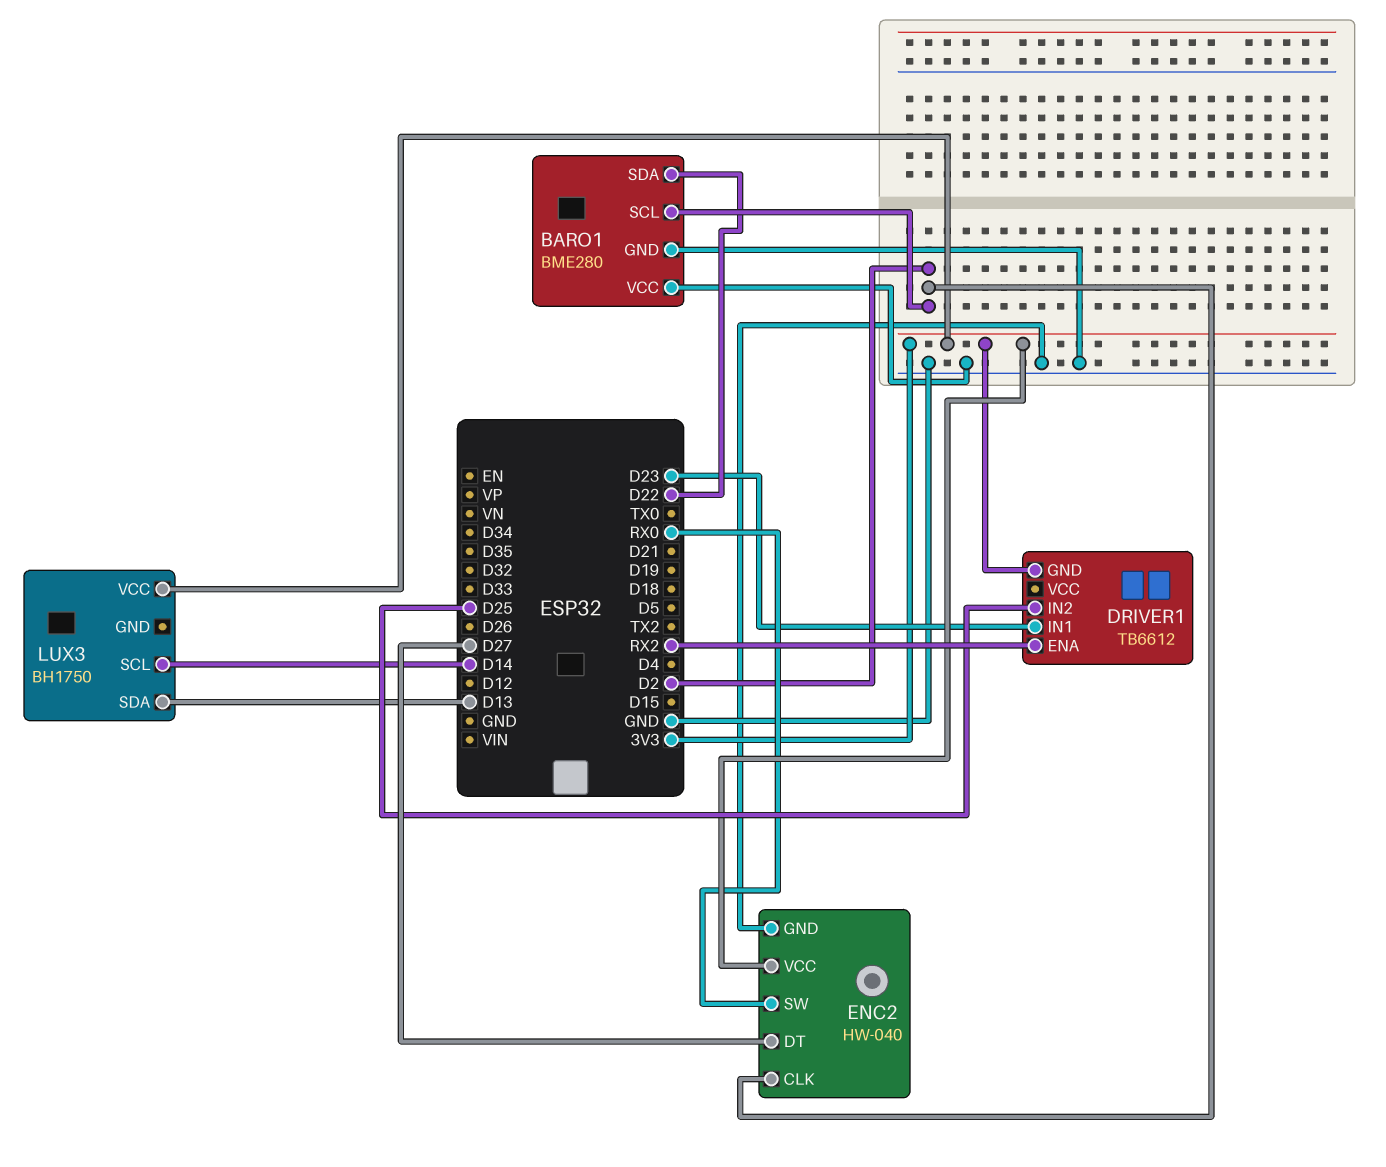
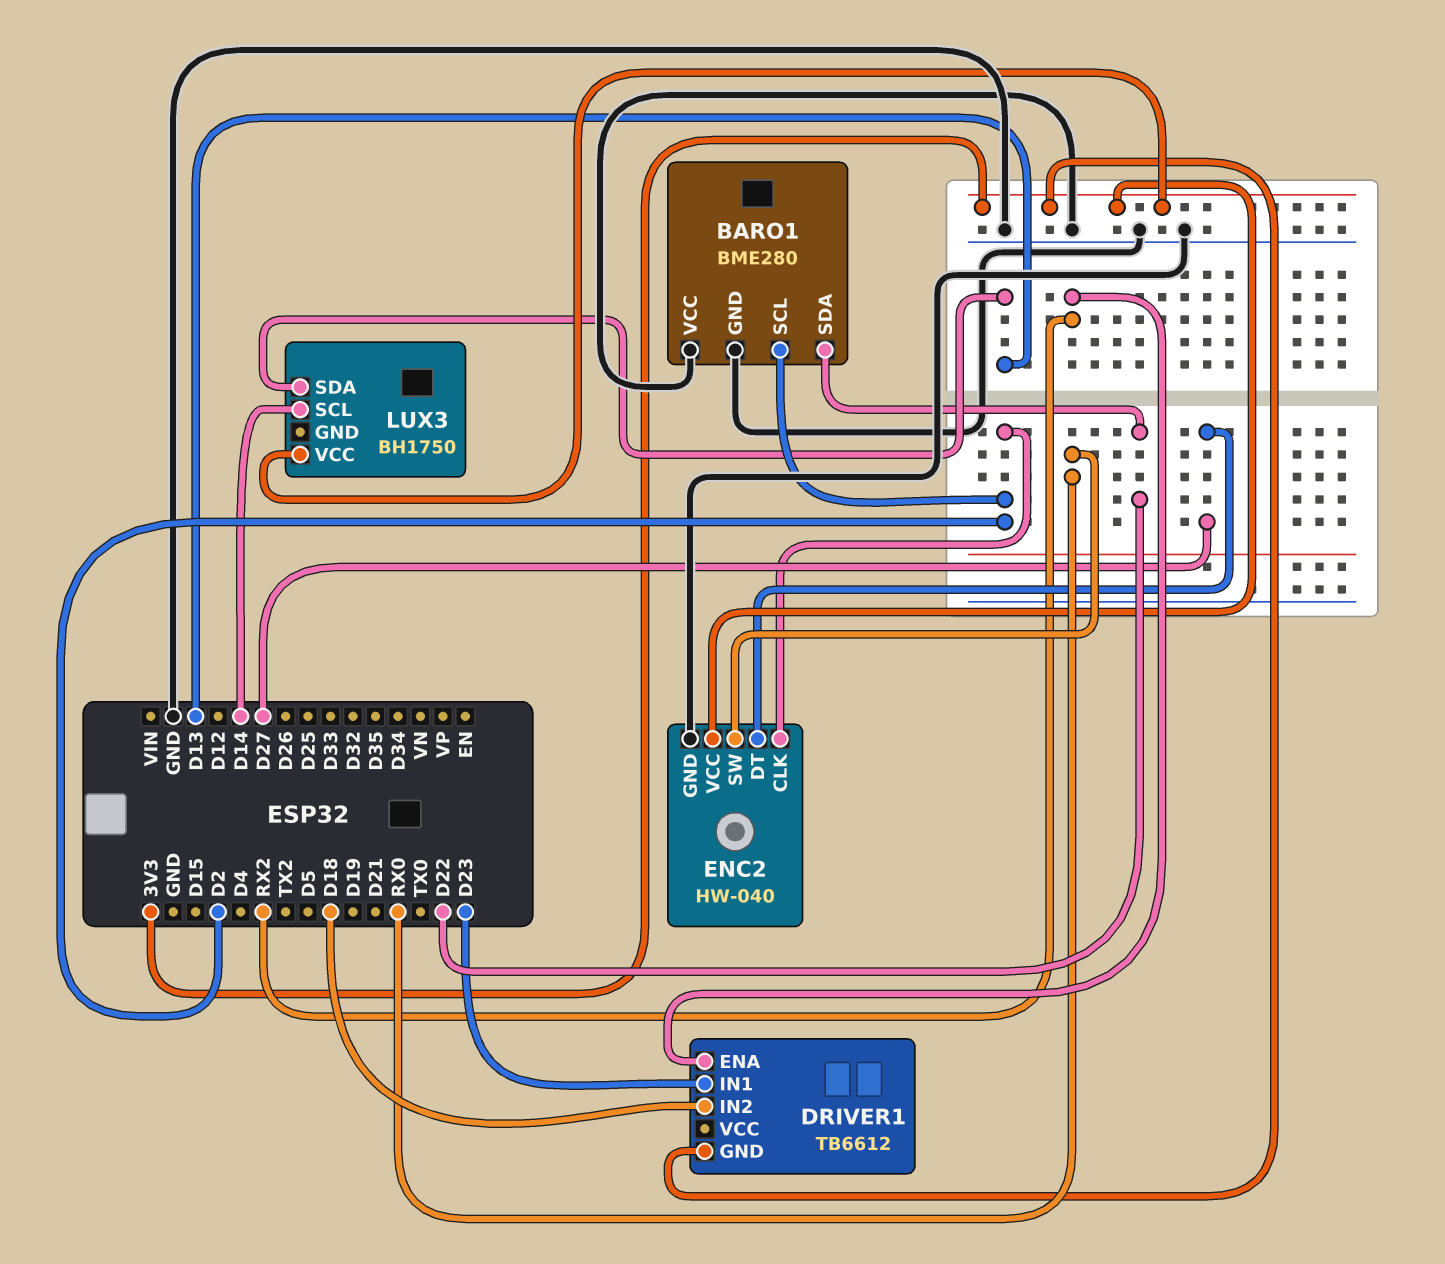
DRIVER1 pin IN2: D25 -> D18

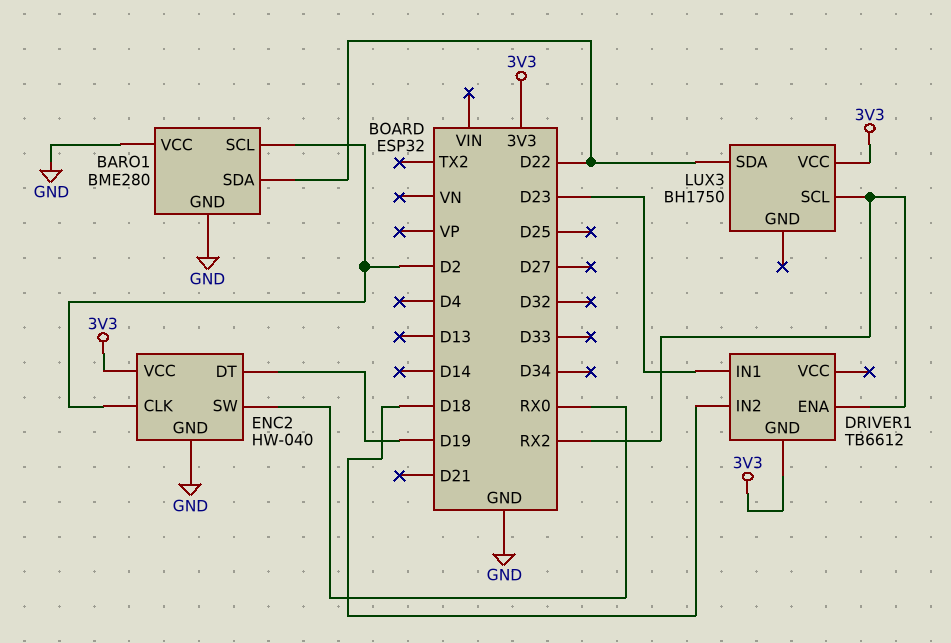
ENC2 pin DT: D27 -> D19
LUX3 pin SCL: D14 -> RX2
LUX3 pin SDA: D13 -> D22

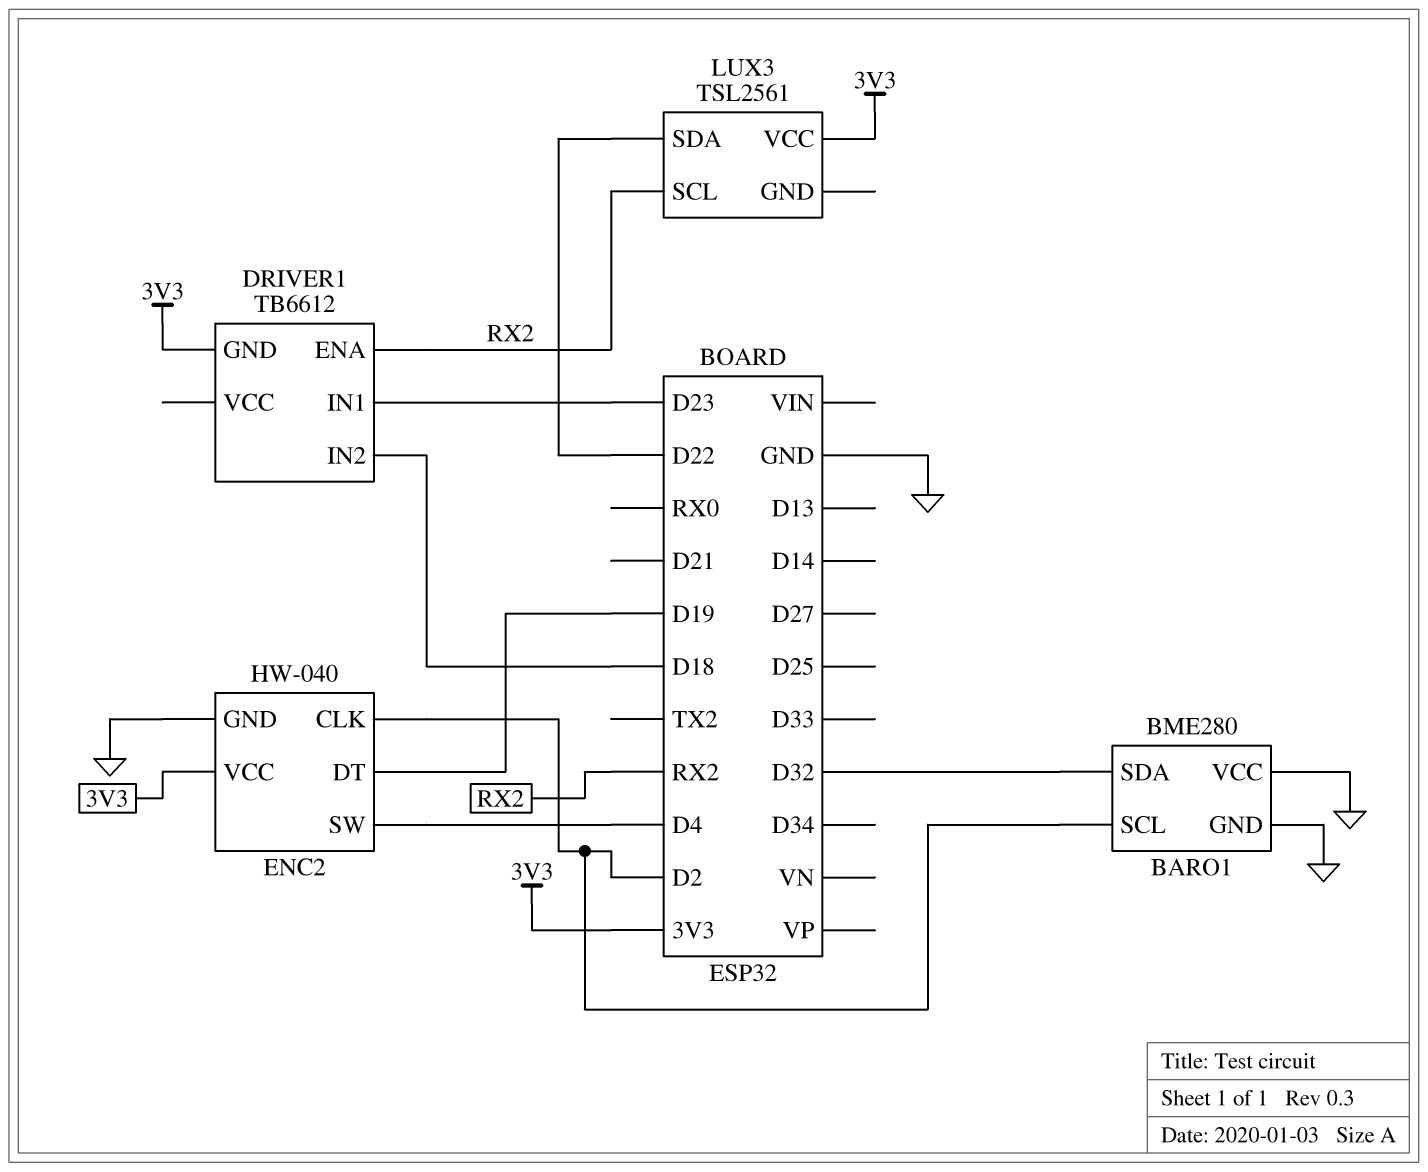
BARO1 pin SDA: D22 -> D32
ENC2 pin SW: RX0 -> D4
LUX3: BH1750 -> TSL2561

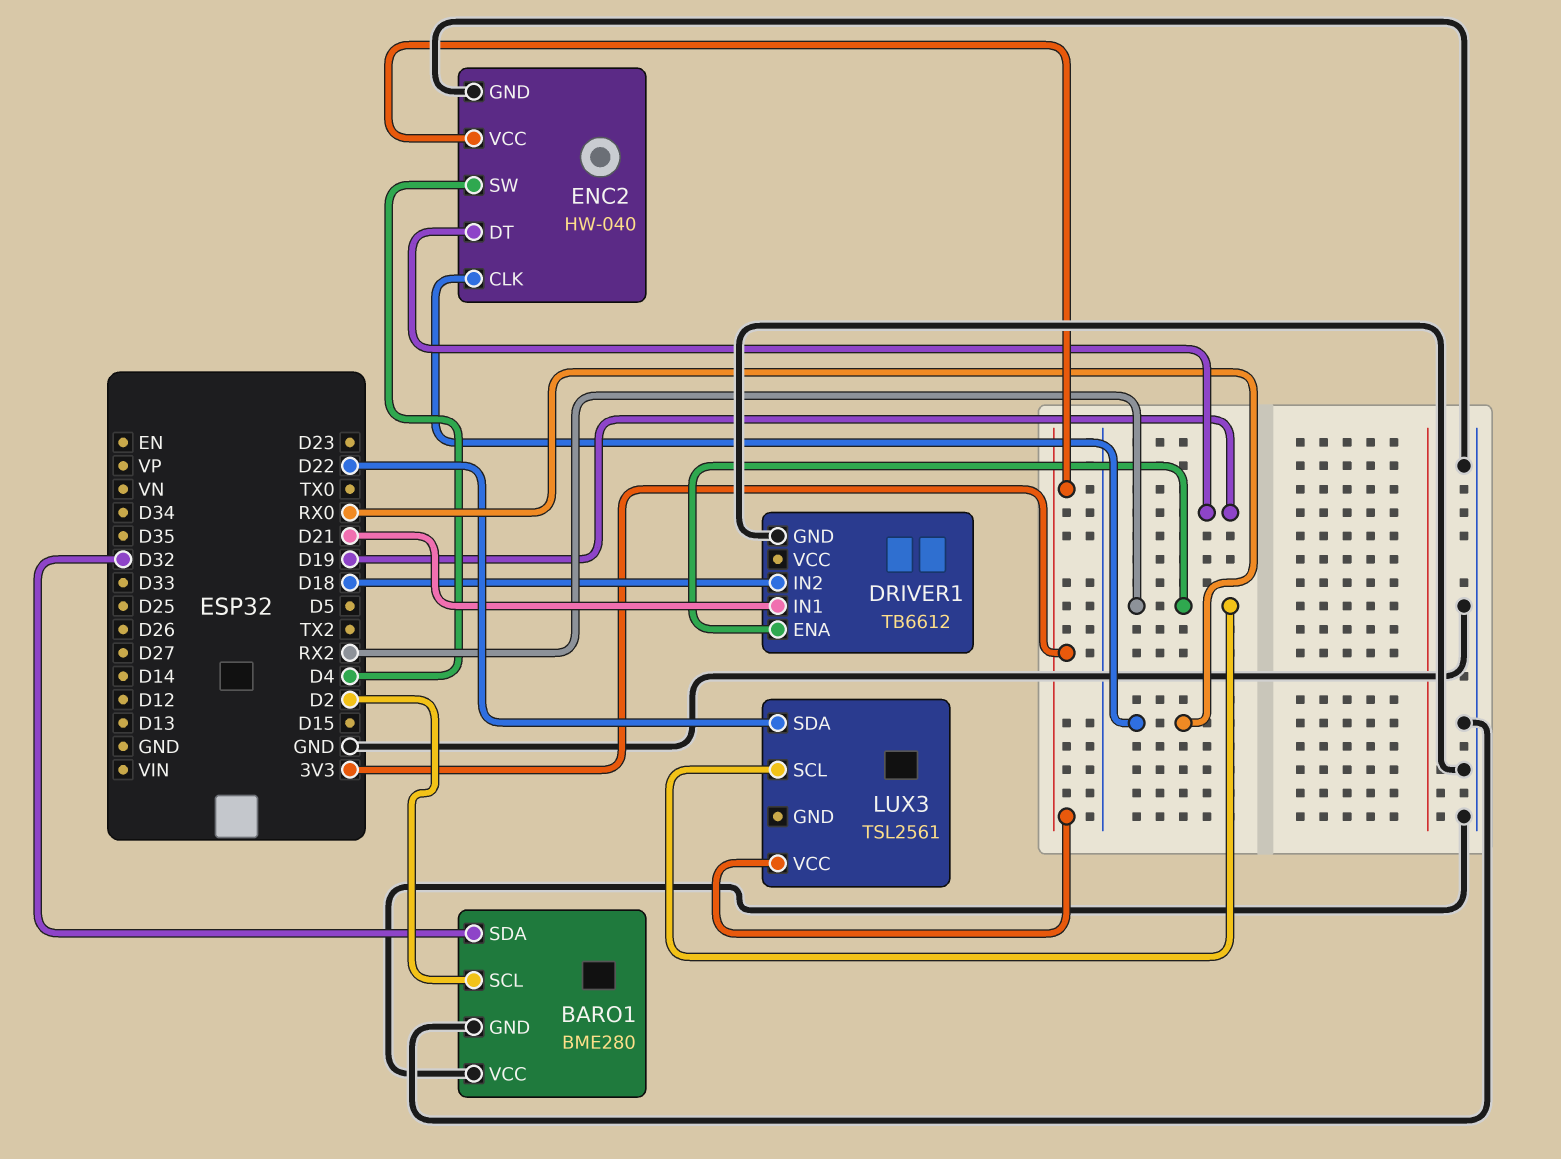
DRIVER1 pin GND: 3V3 -> GND
DRIVER1 pin IN1: D23 -> D21
ENC2 pin CLK: D2 -> RX0

